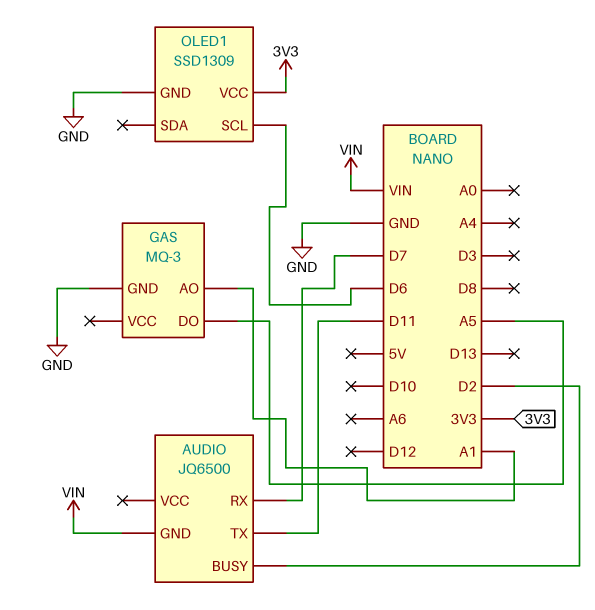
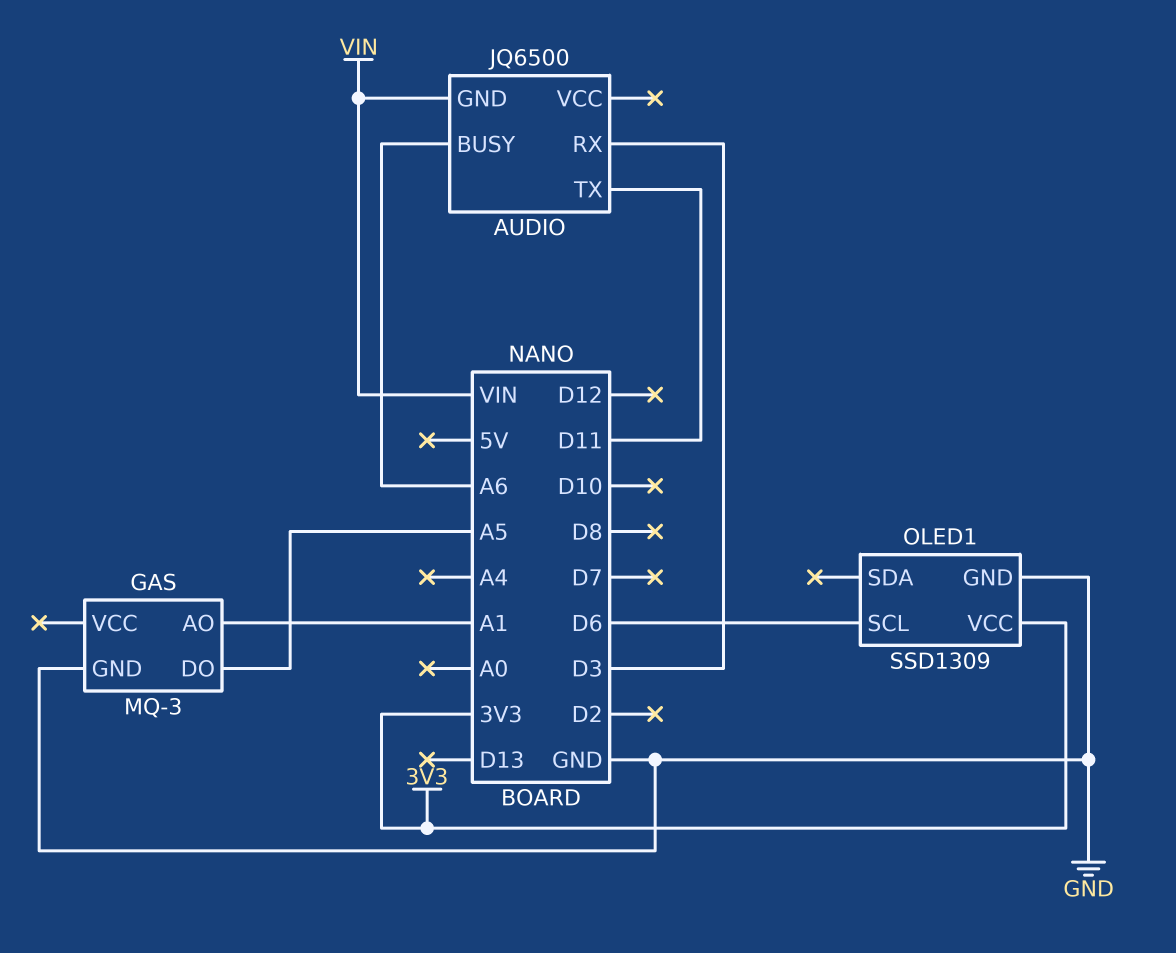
AUDIO pin BUSY: D2 -> A6
AUDIO pin RX: D7 -> D3

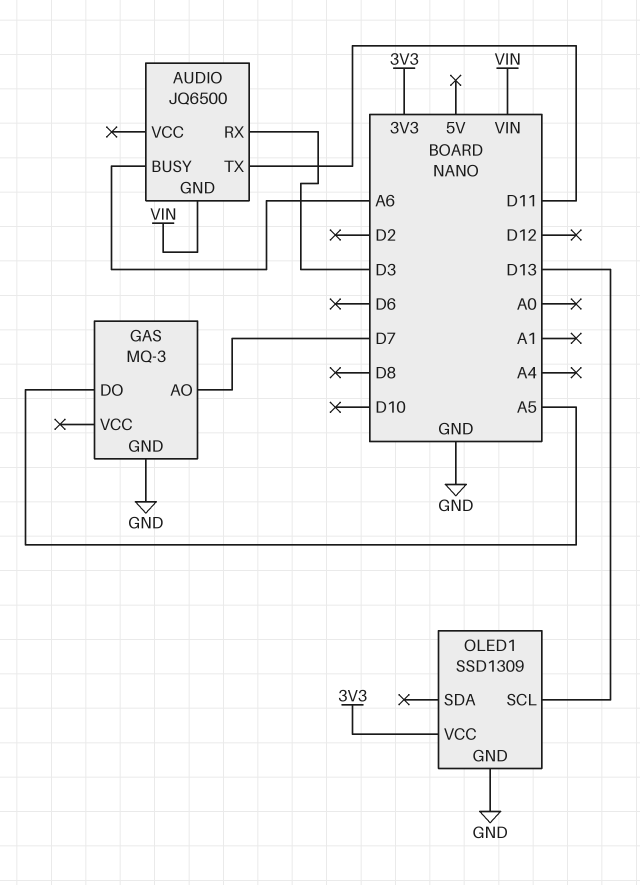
GAS pin AO: A1 -> D7
OLED1 pin SCL: D6 -> D13

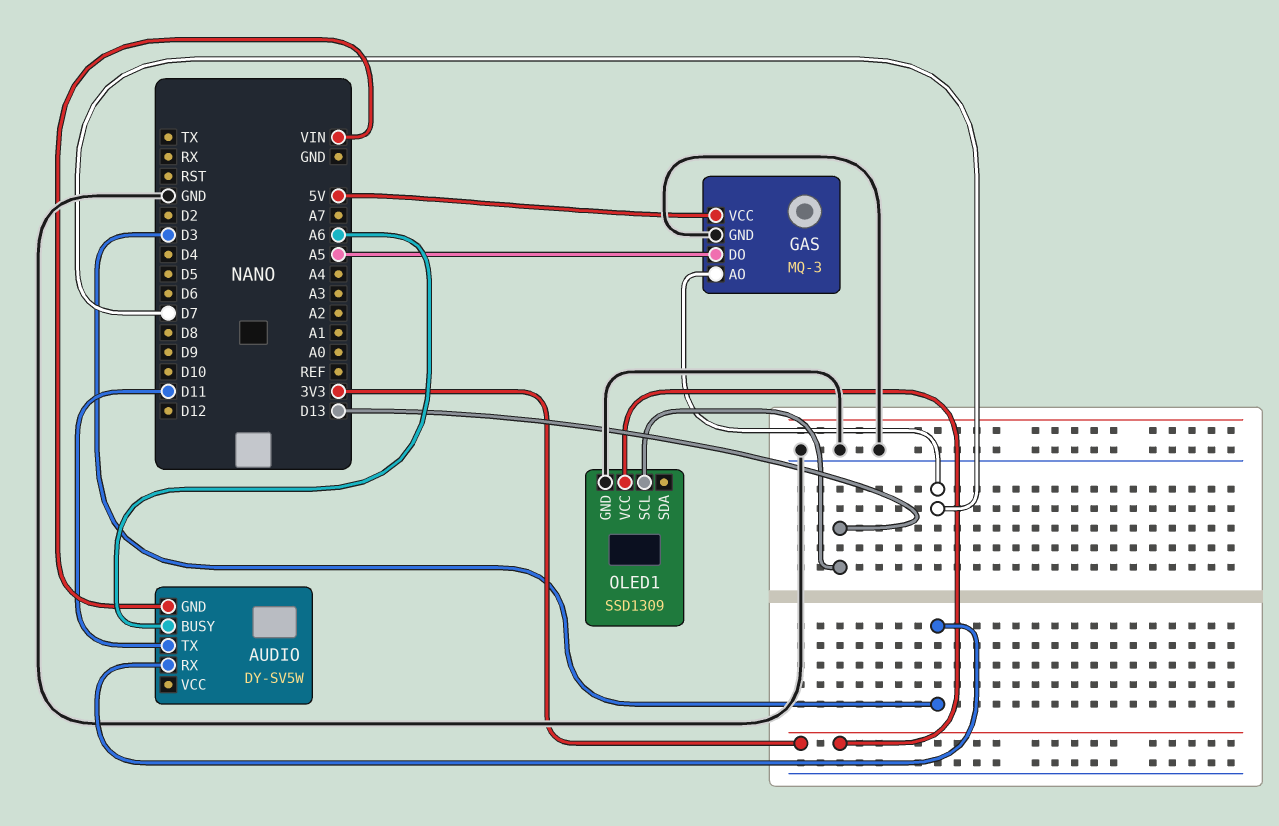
AUDIO: JQ6500 -> DY-SV5W
GAS pin VCC: none -> 5V

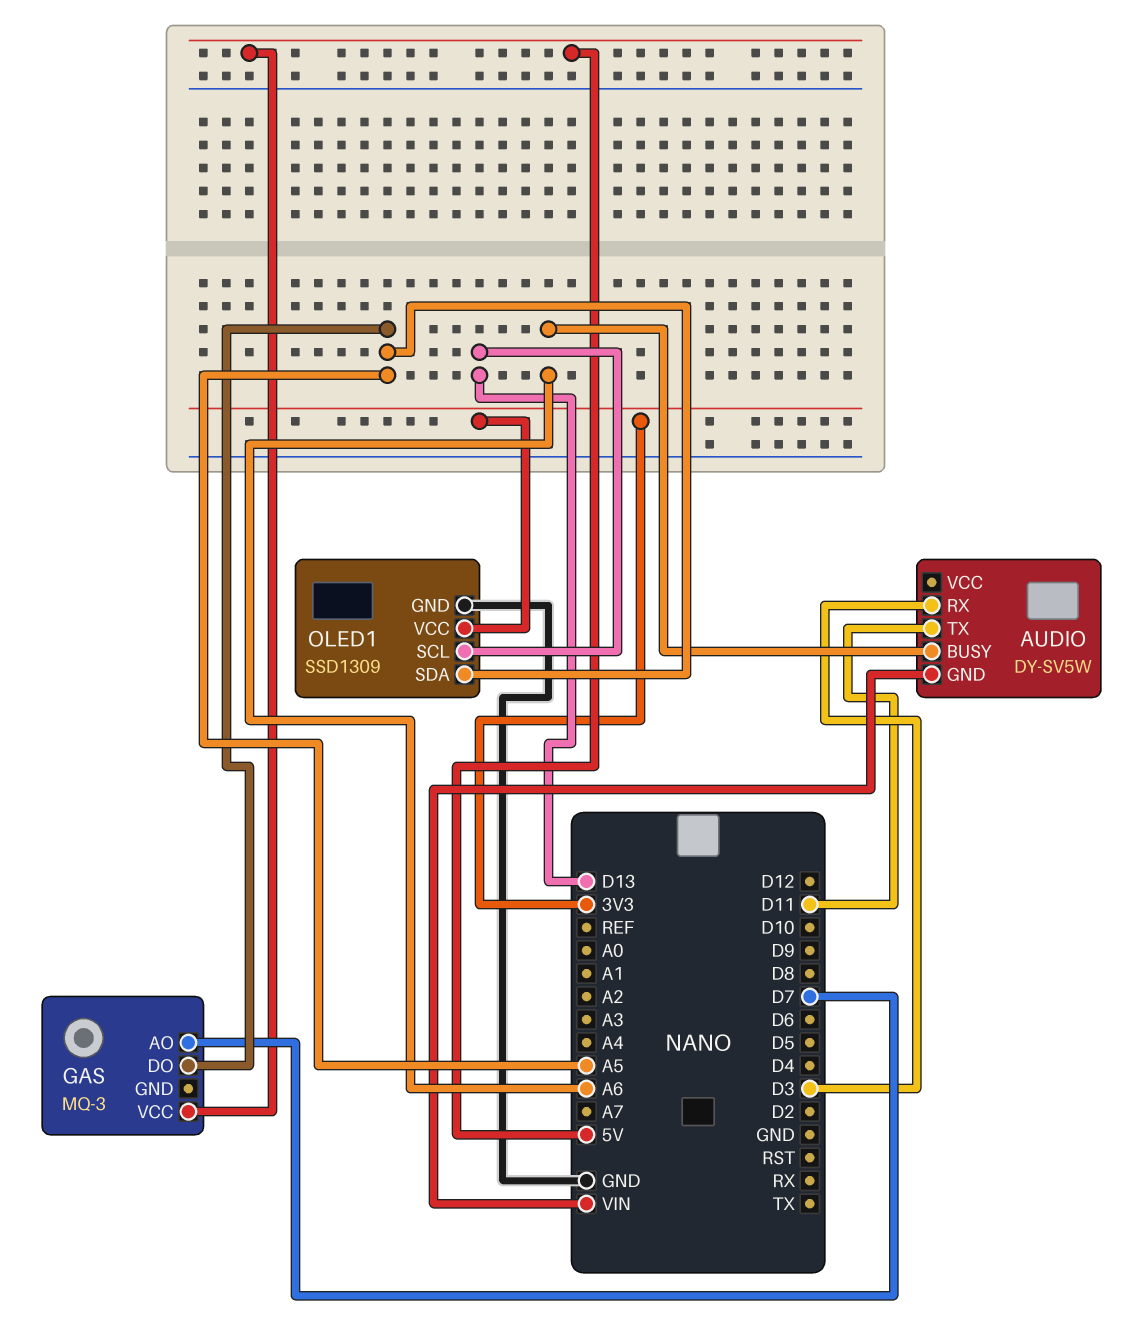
GAS pin GND: GND -> none
OLED1 pin SDA: none -> A5

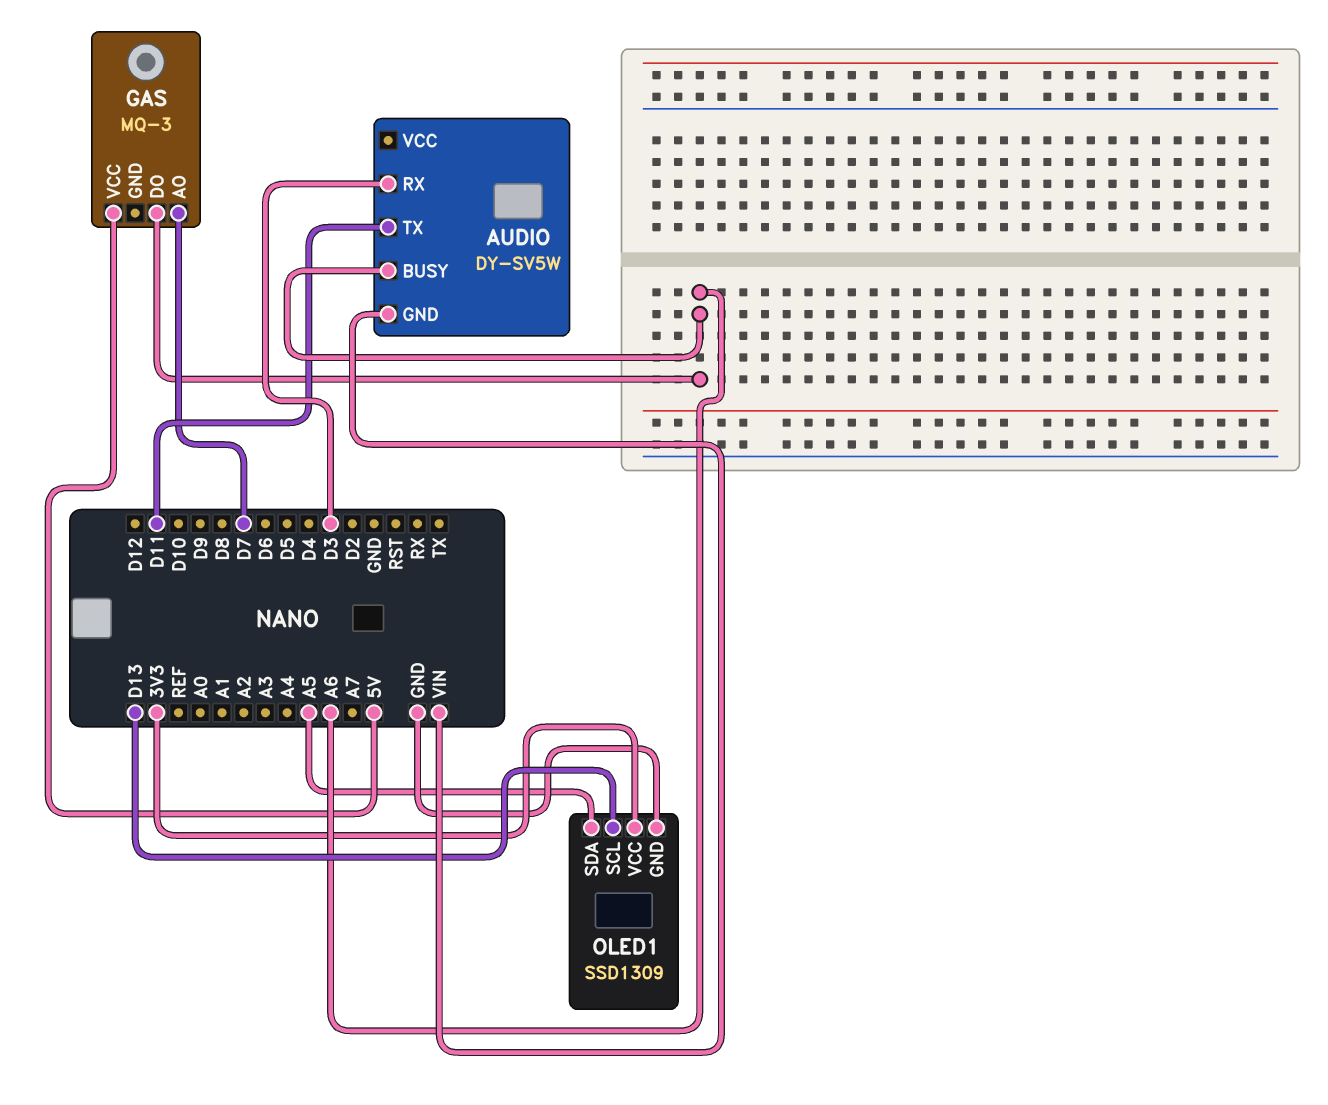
GAS pin DO: A5 -> A6

